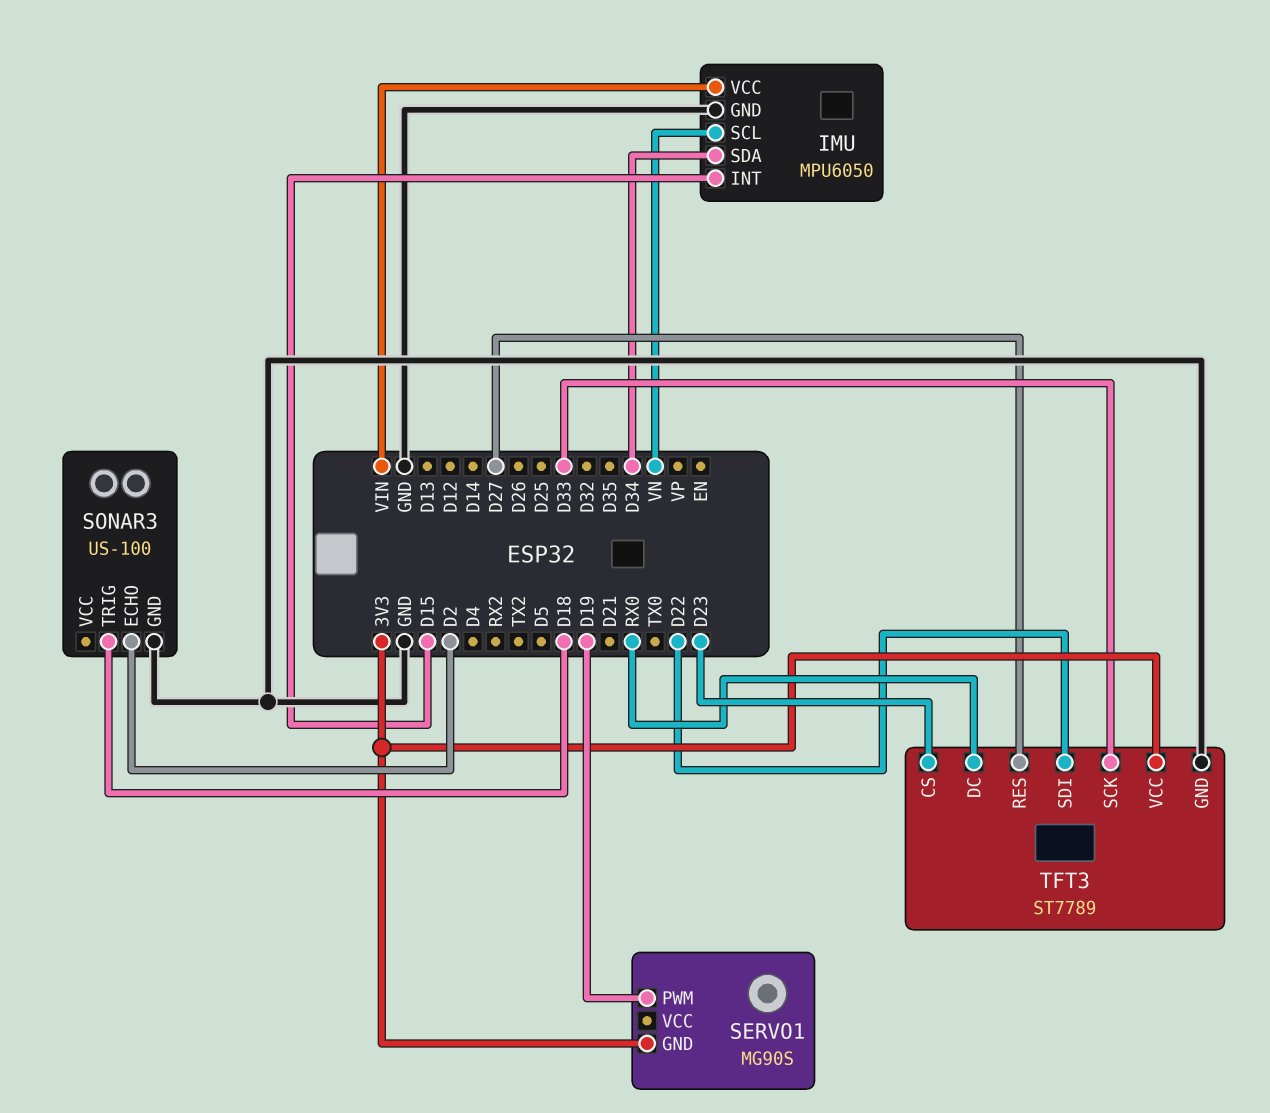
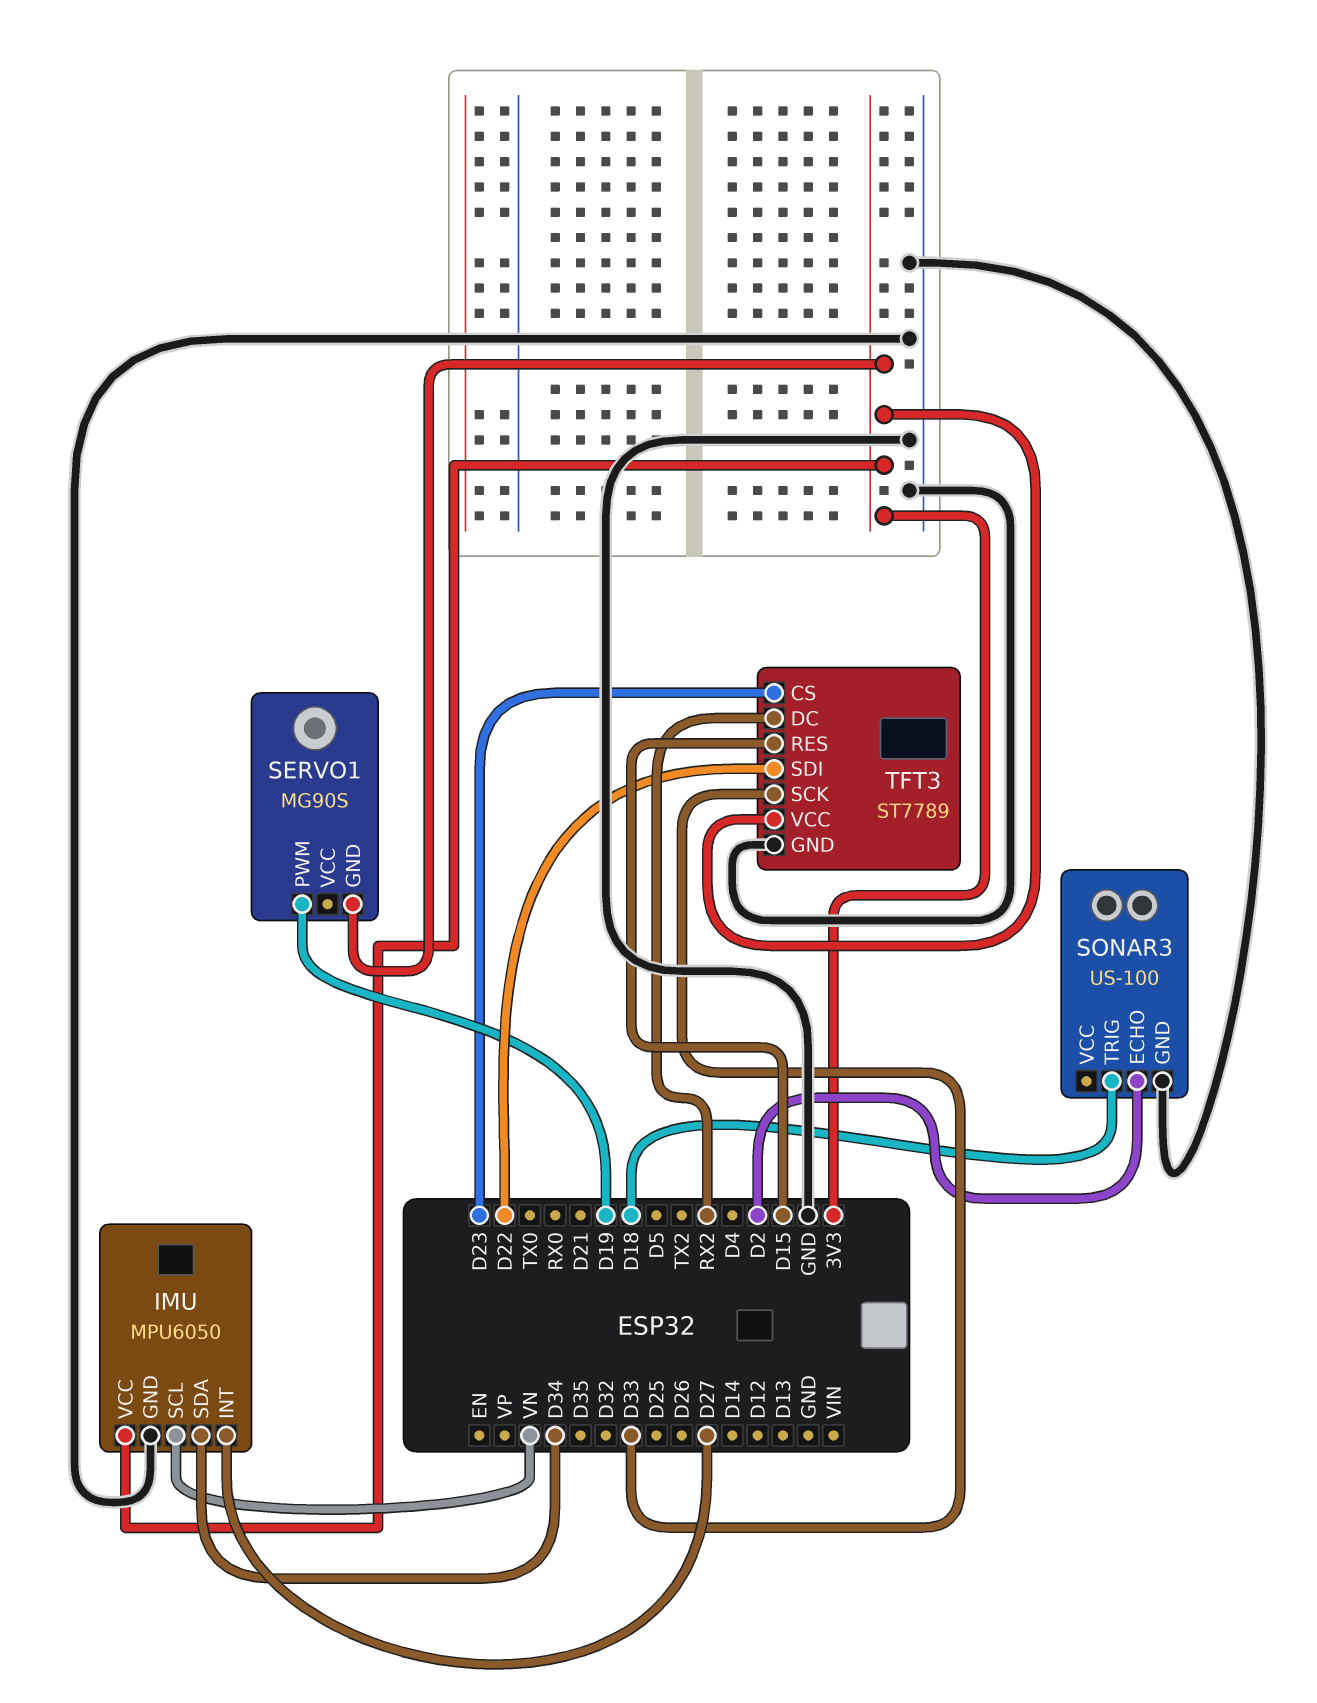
IMU pin INT: D15 -> D27
IMU pin VCC: VIN -> 3V3
TFT3 pin DC: RX0 -> RX2
TFT3 pin RES: D27 -> D15

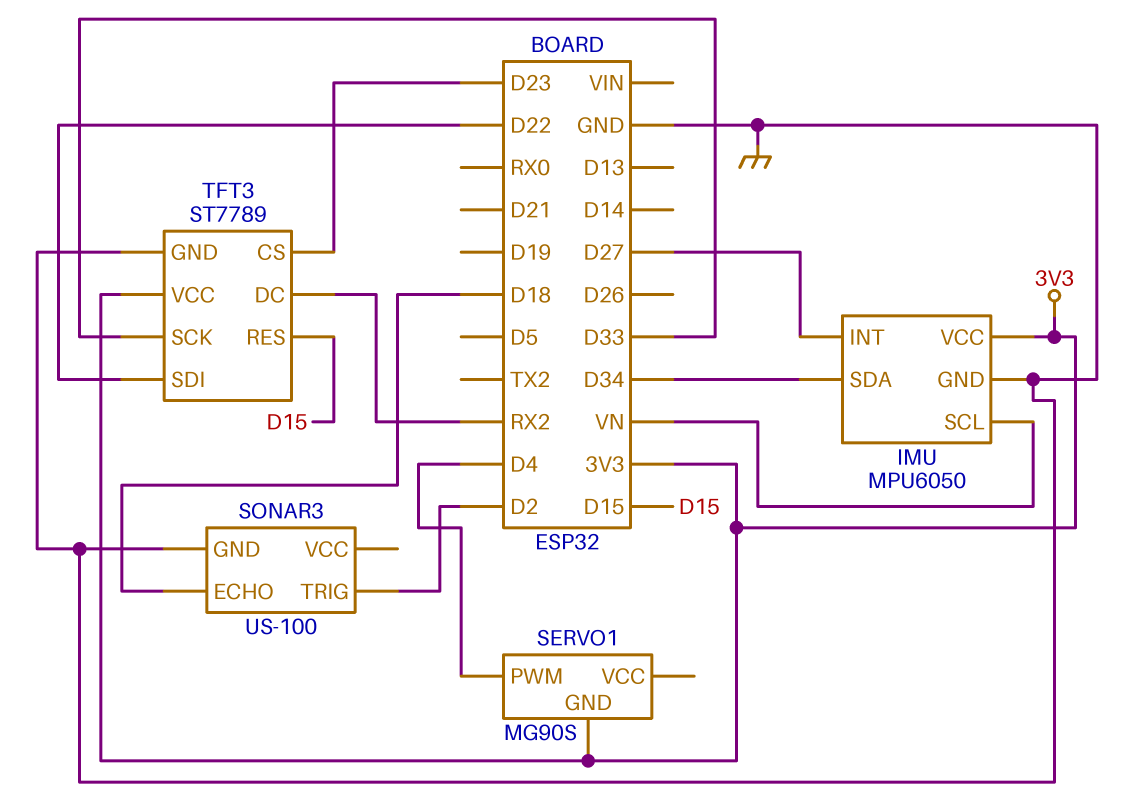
SERVO1 pin PWM: D19 -> D4
SONAR3 pin ECHO: D2 -> D18
SONAR3 pin TRIG: D18 -> D2

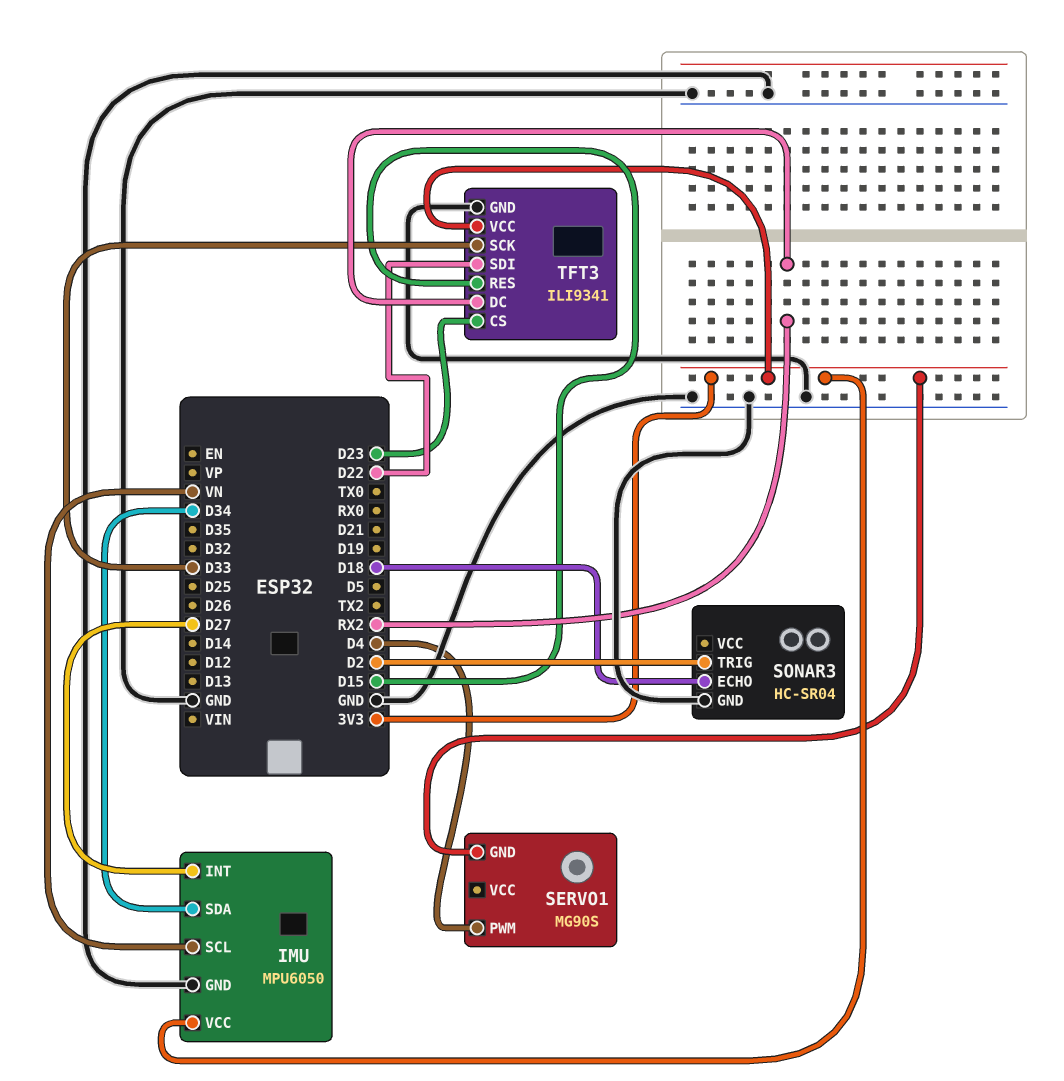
SONAR3: US-100 -> HC-SR04
TFT3: ST7789 -> ILI9341

